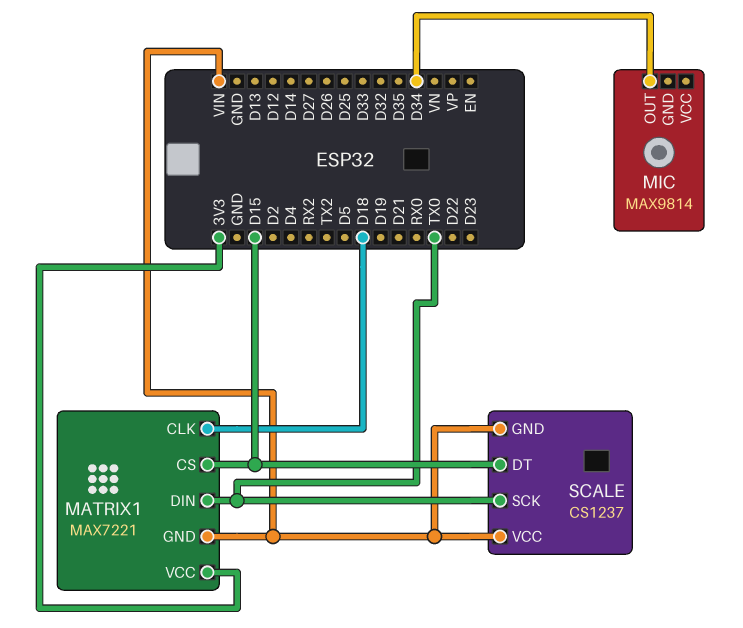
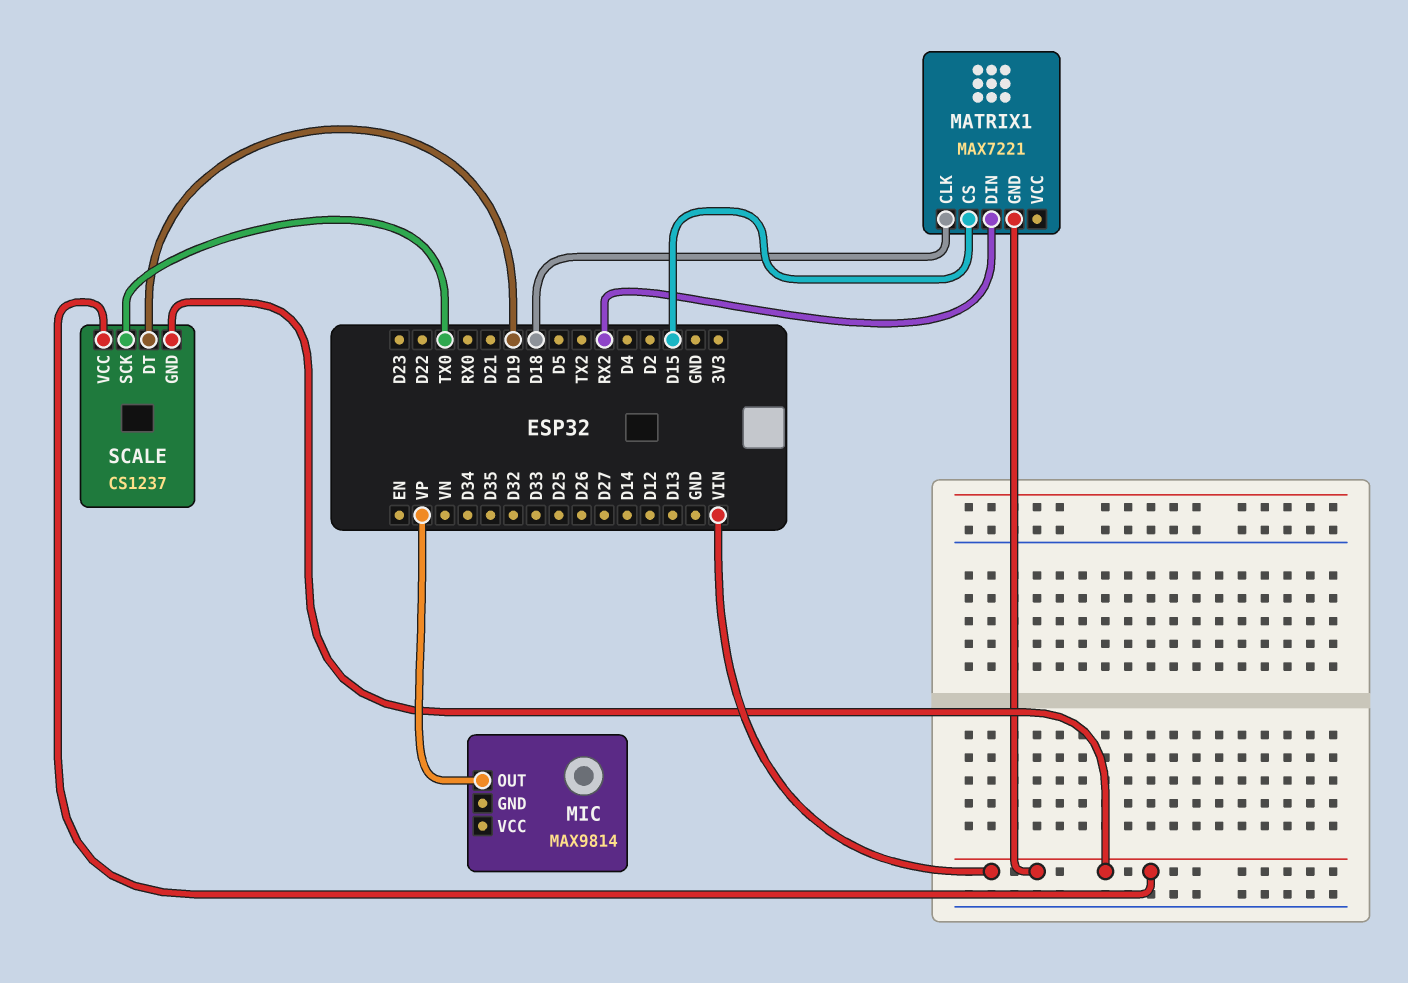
MATRIX1 pin DIN: TX0 -> RX2
MATRIX1 pin VCC: 3V3 -> none
MIC pin OUT: D34 -> VP
SCALE pin DT: D15 -> D19

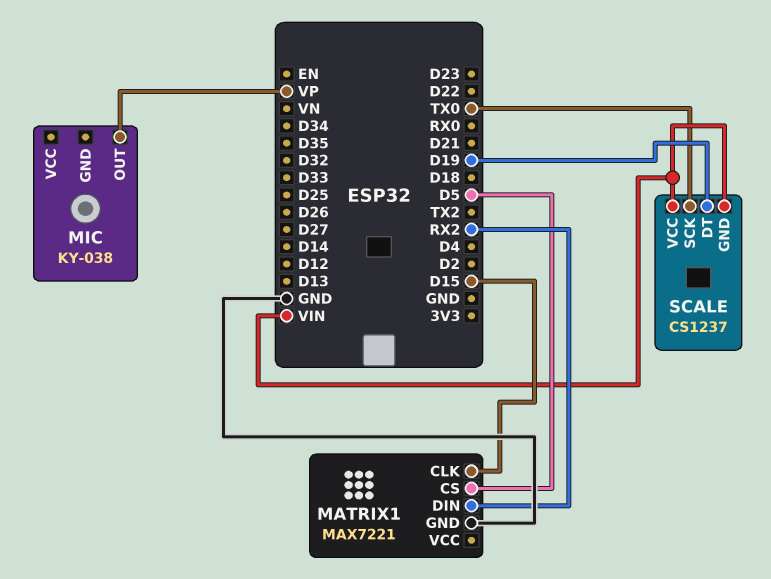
MATRIX1 pin CLK: D18 -> D15
MATRIX1 pin CS: D15 -> D5
MATRIX1 pin GND: VIN -> GND
MIC: MAX9814 -> KY-038

